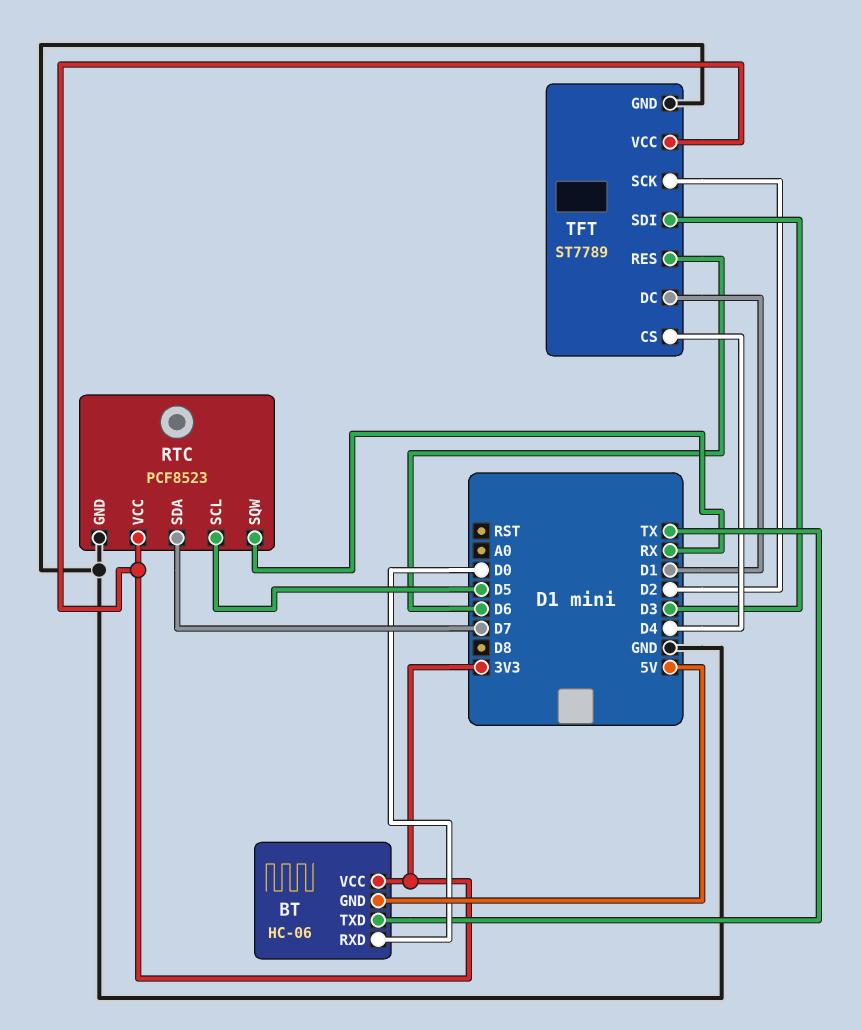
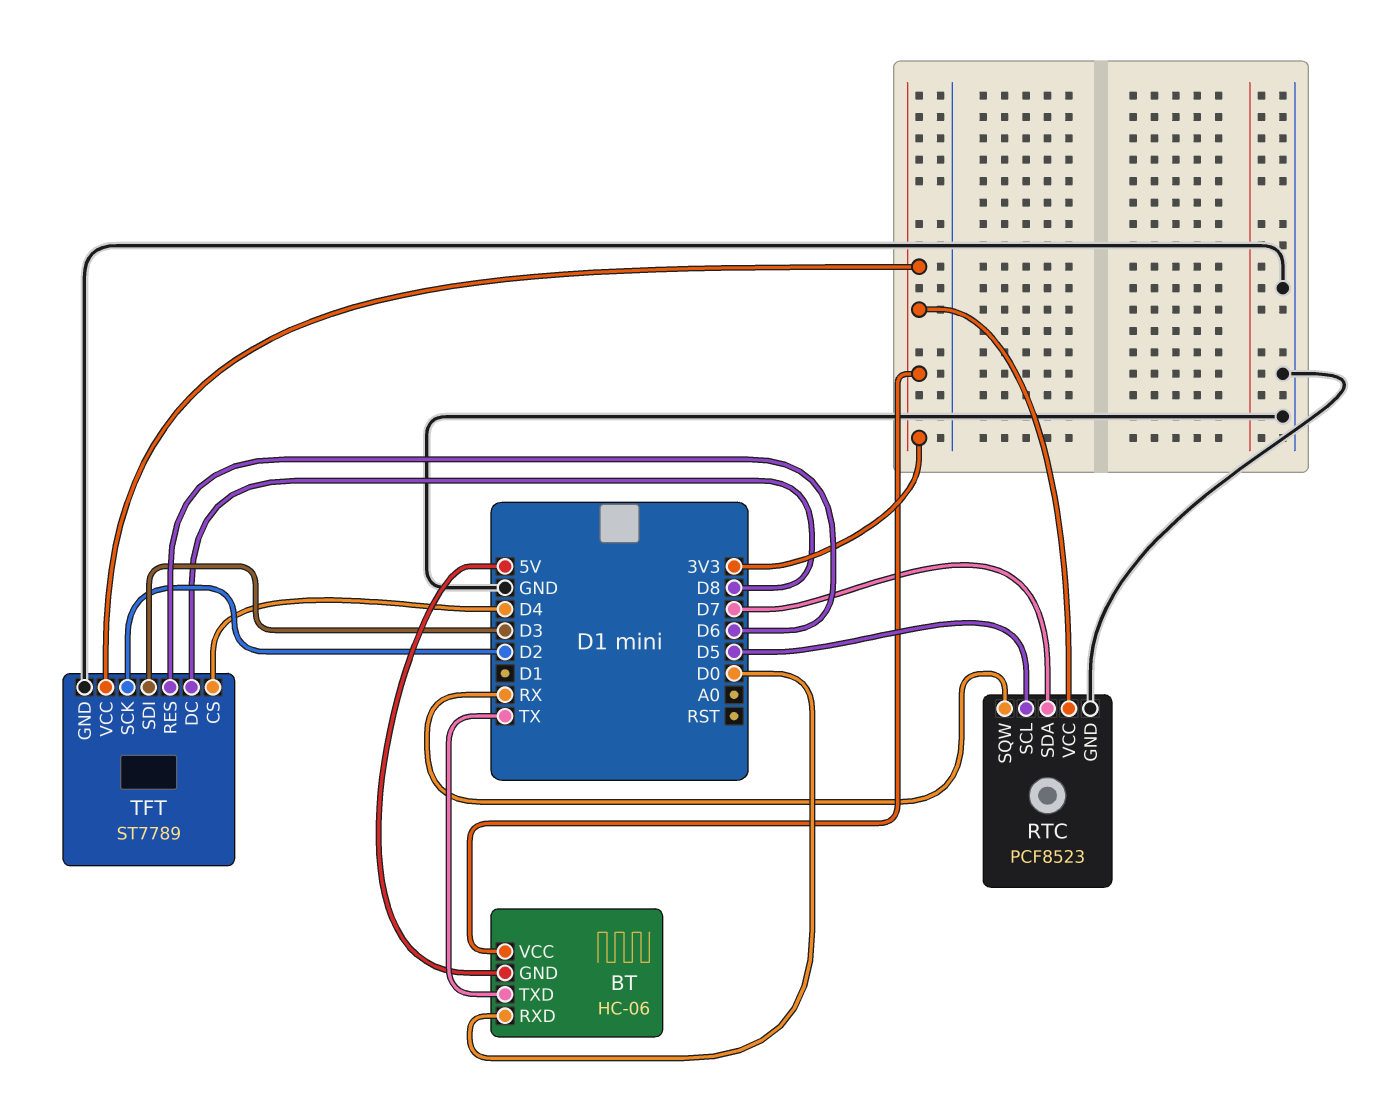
TFT pin DC: D1 -> D8

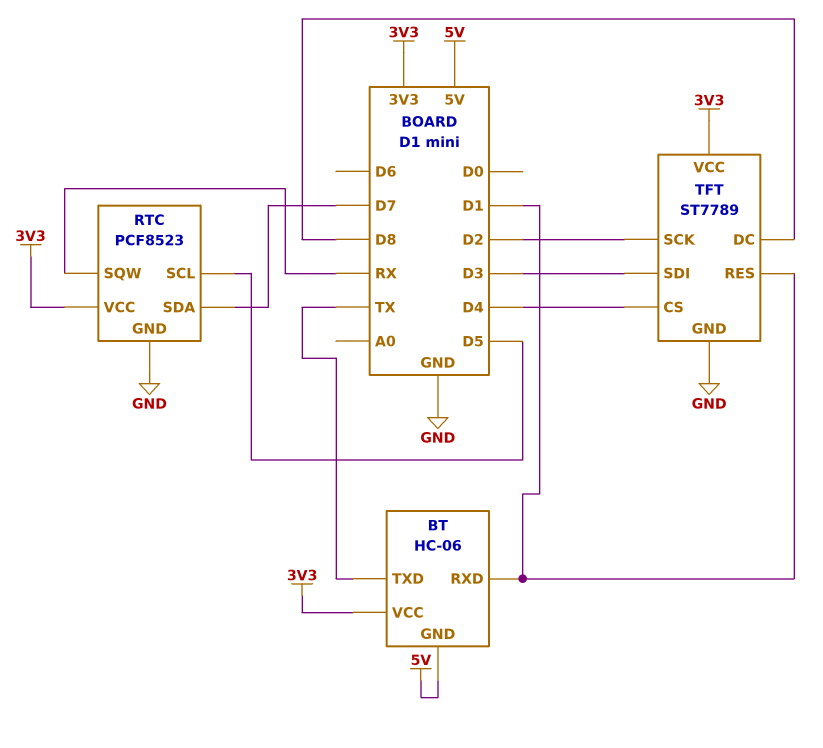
BT pin RXD: D0 -> D1
TFT pin RES: D6 -> D1

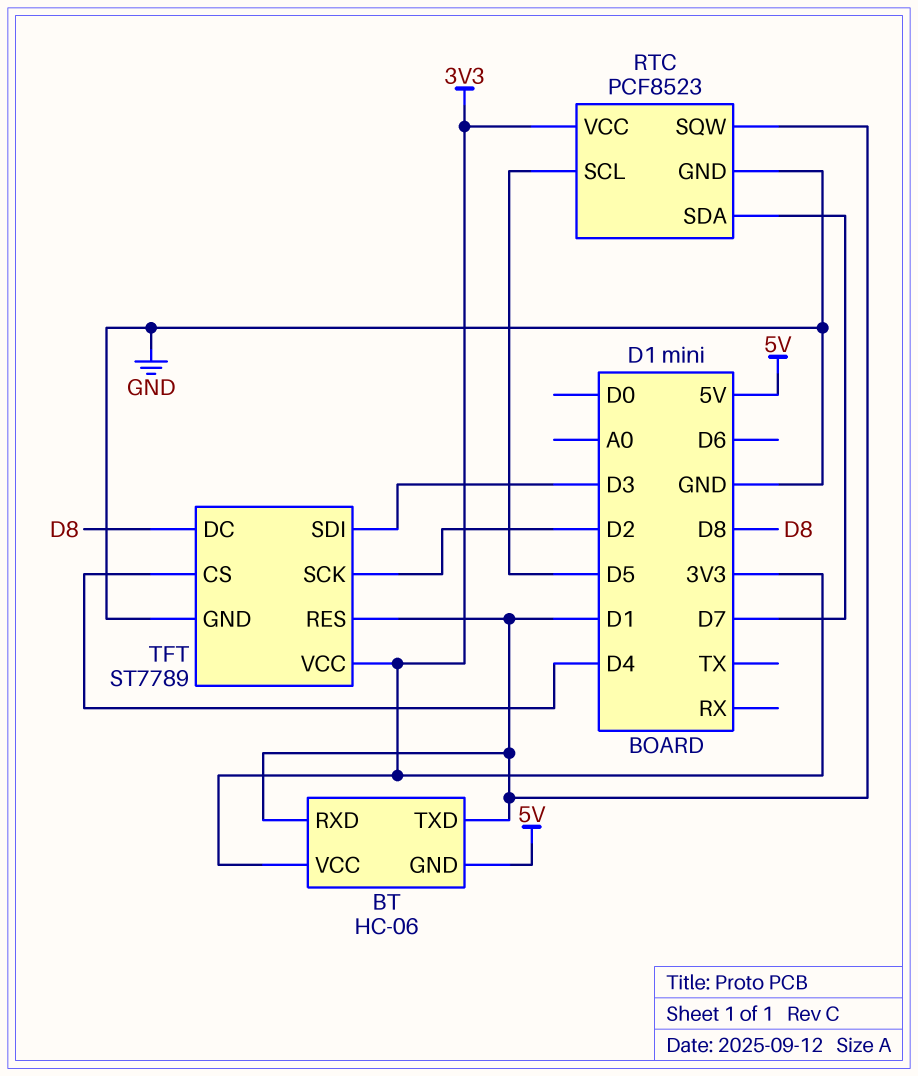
BT pin TXD: TX -> D1
RTC pin SQW: RX -> D1

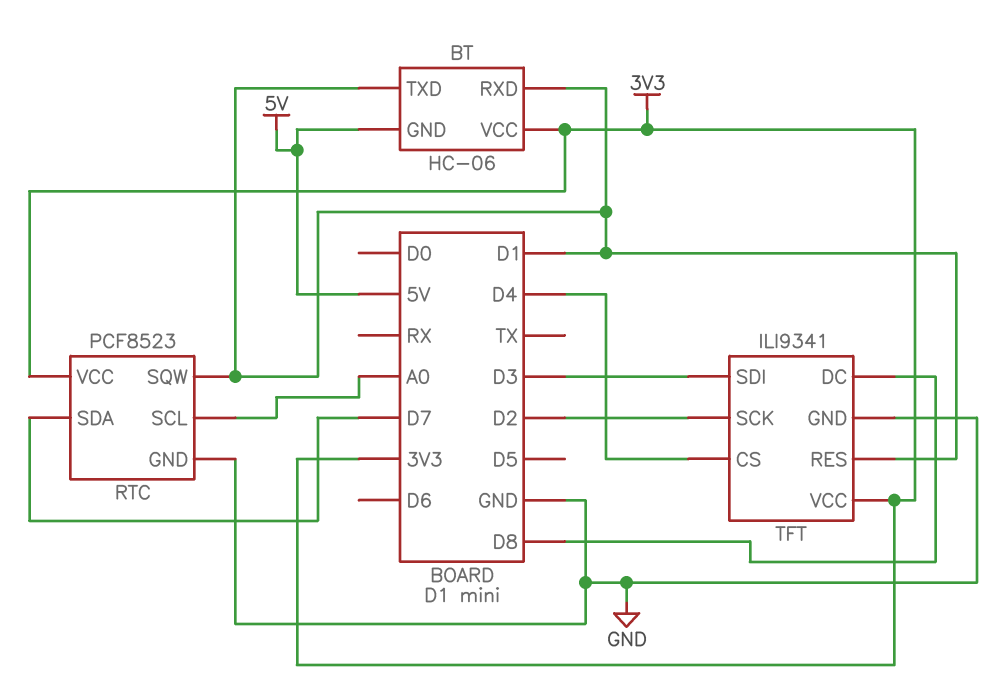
RTC pin SCL: D5 -> A0
TFT: ST7789 -> ILI9341

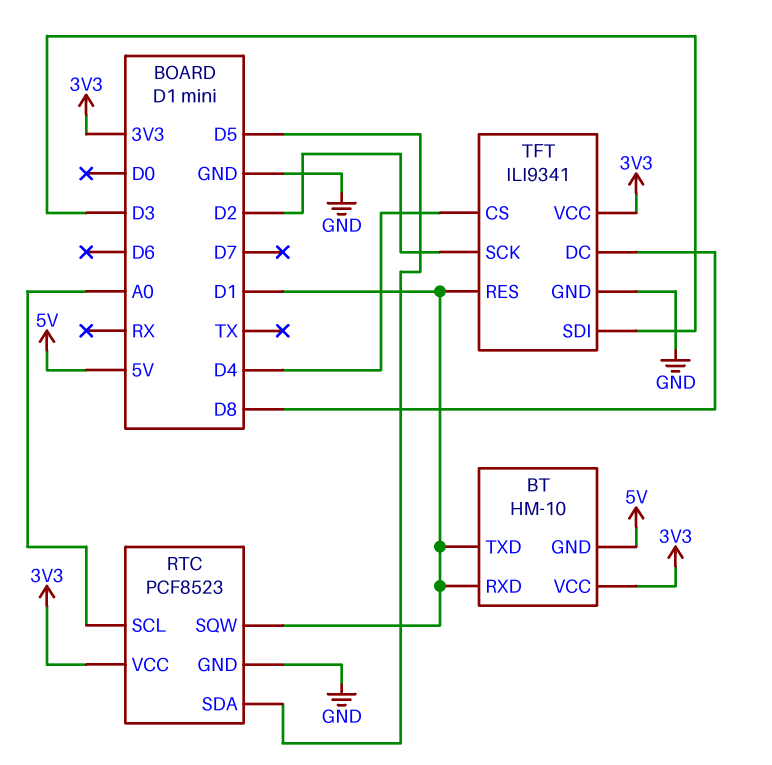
BT: HC-06 -> HM-10
RTC pin SDA: D7 -> D5

